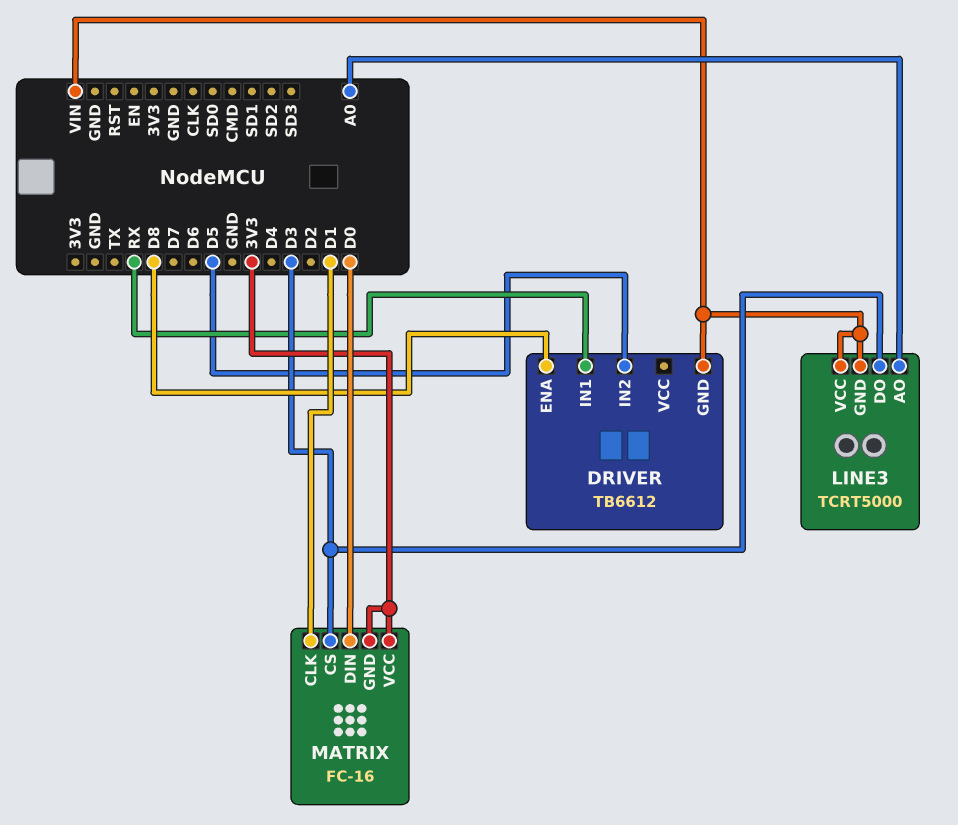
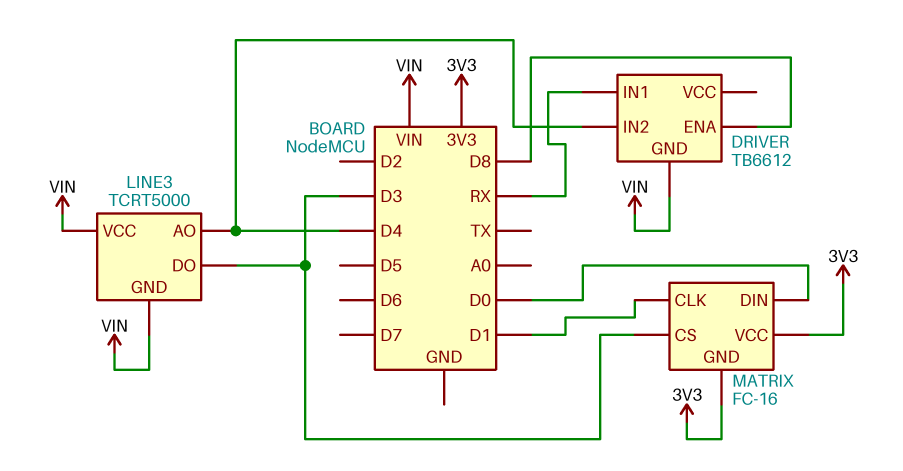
DRIVER pin IN2: D5 -> D4
LINE3 pin AO: A0 -> D4

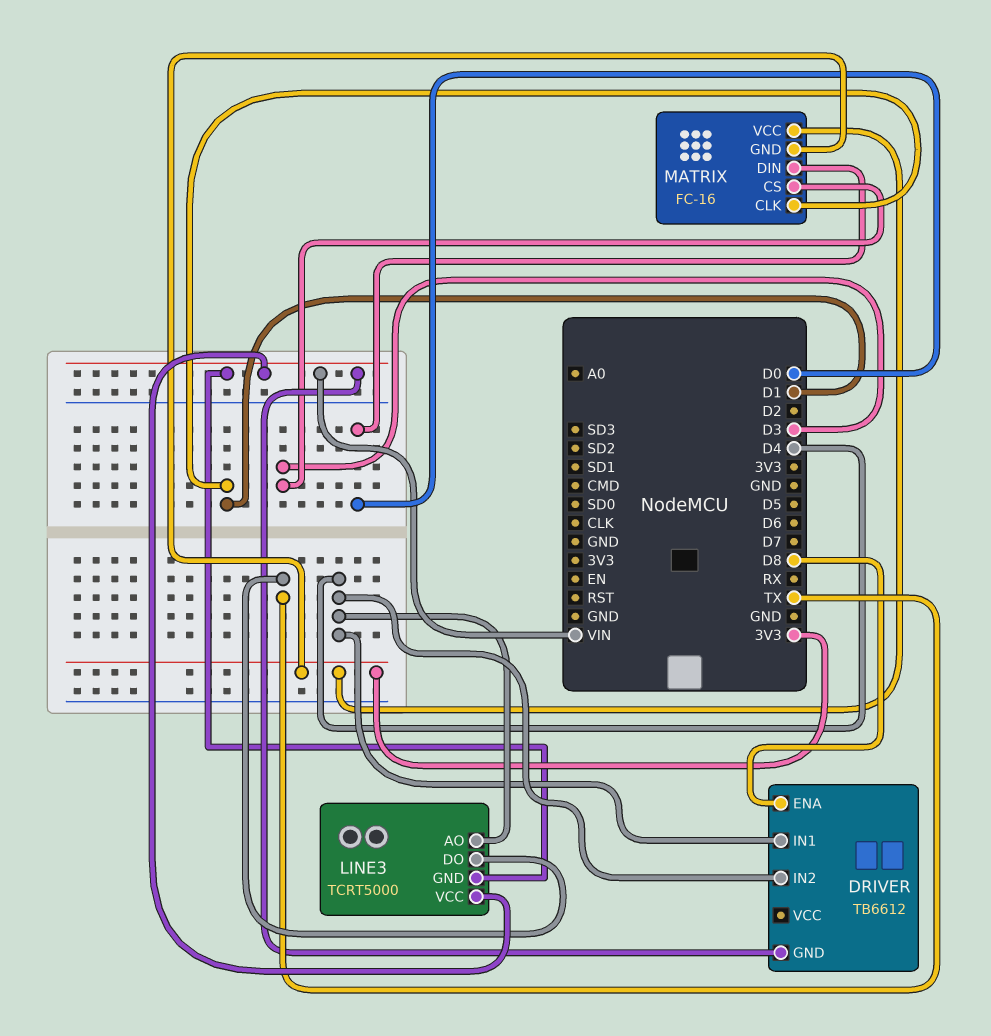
DRIVER pin IN1: RX -> D4
LINE3 pin DO: D3 -> TX

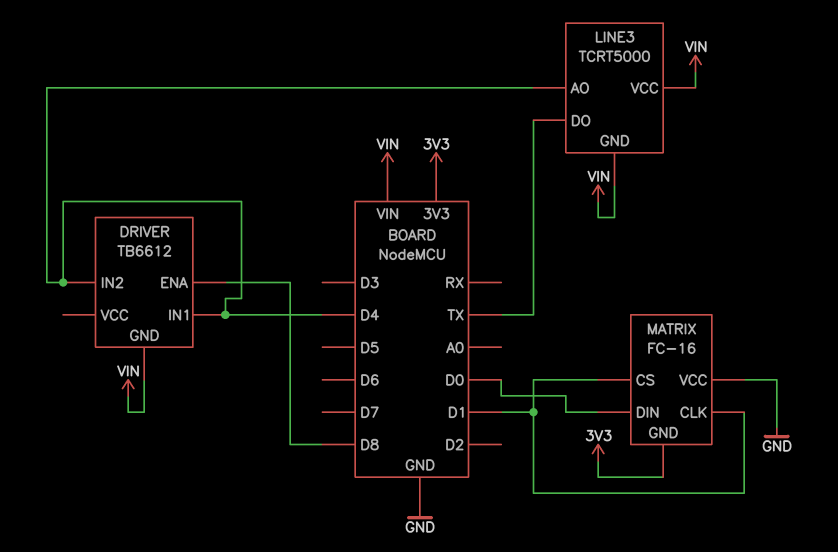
MATRIX pin CS: D3 -> D1
MATRIX pin VCC: 3V3 -> GND

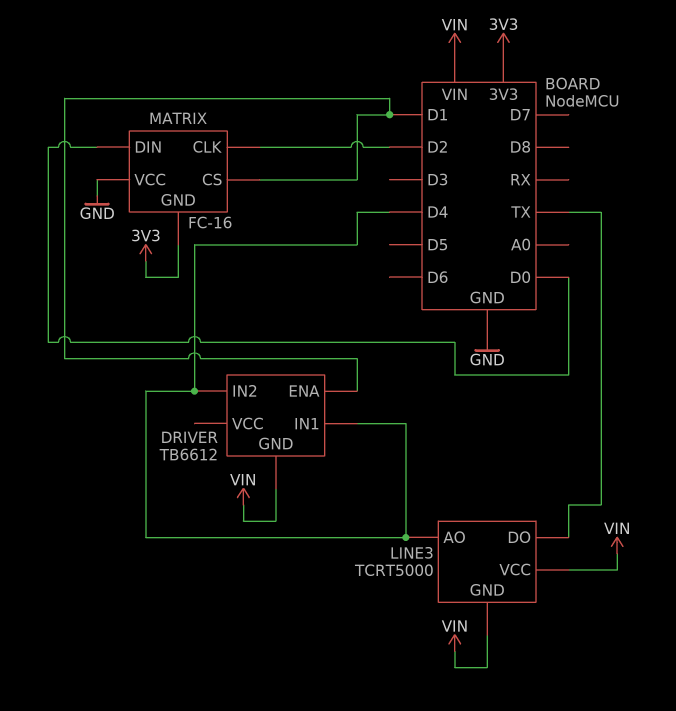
DRIVER pin ENA: D8 -> D1
MATRIX pin CLK: D1 -> D2

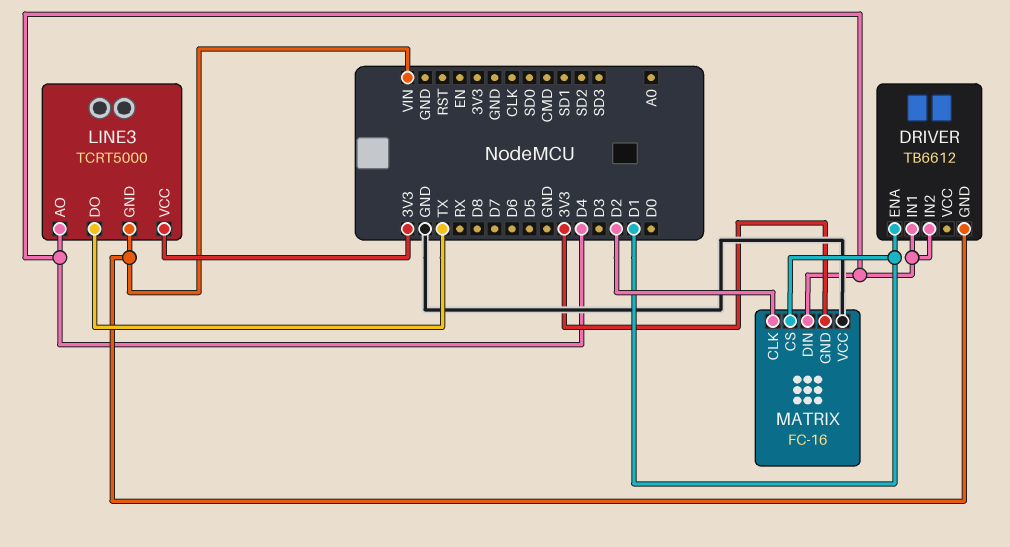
LINE3 pin VCC: VIN -> 3V3
MATRIX pin DIN: D0 -> D4

